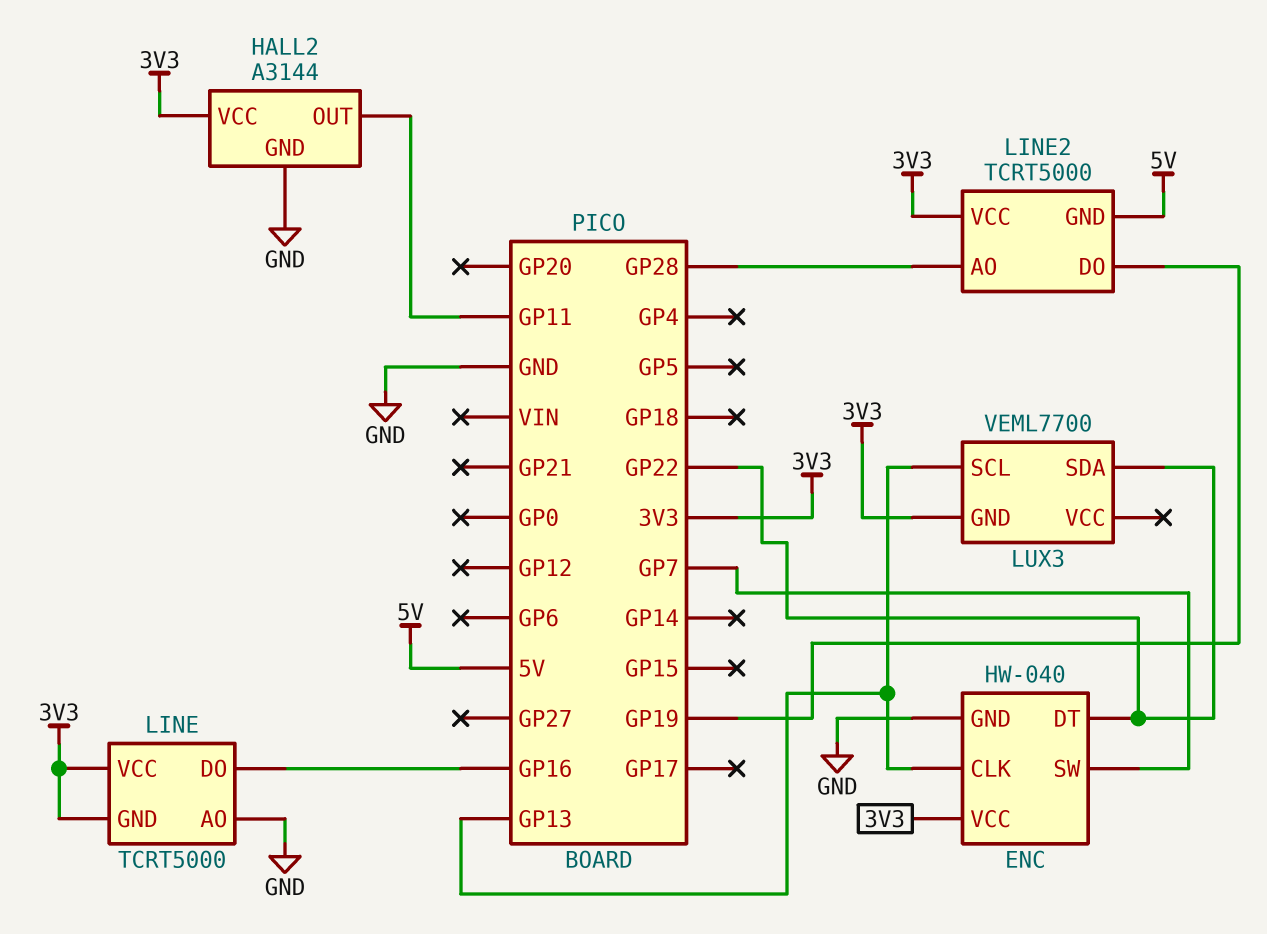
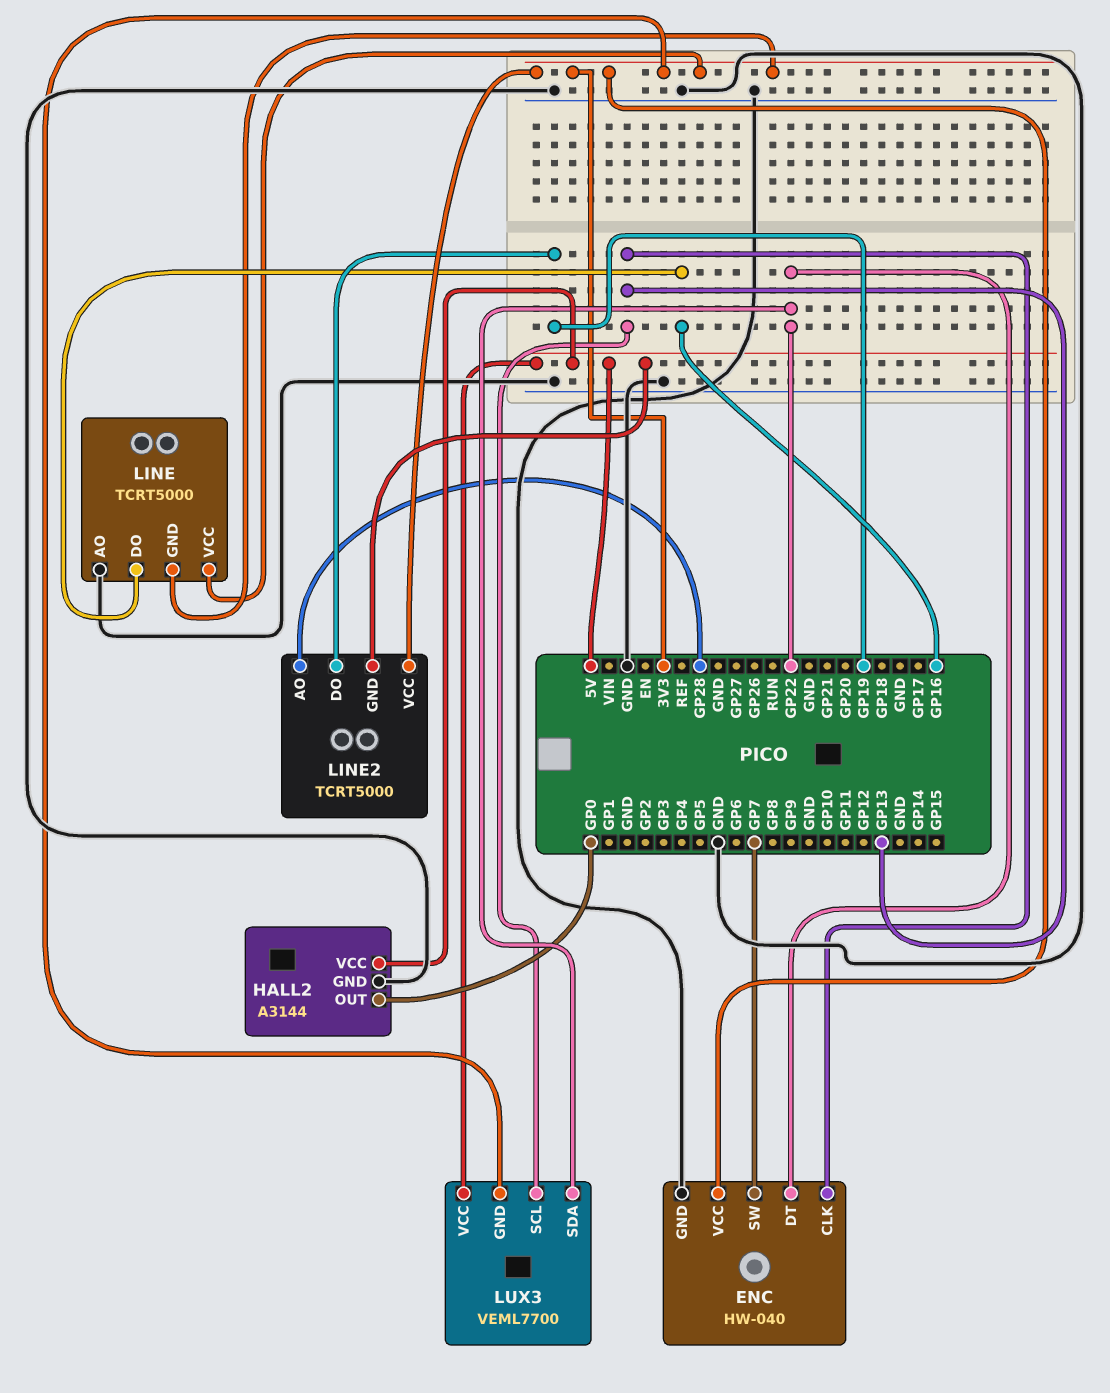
HALL2 pin OUT: GP11 -> GP0
HALL2 pin VCC: 3V3 -> 5V
LUX3 pin VCC: none -> 5V

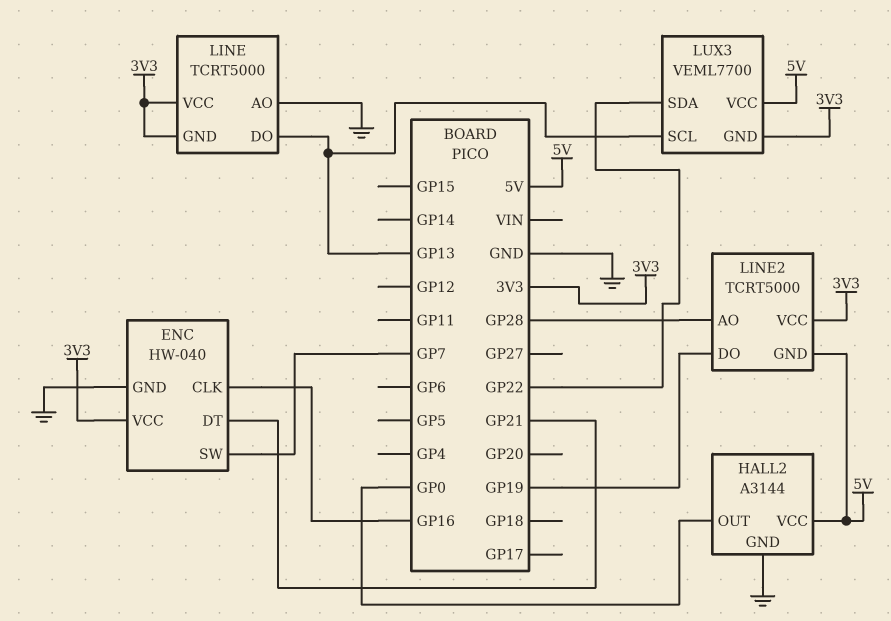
ENC pin CLK: GP13 -> GP16
ENC pin DT: GP22 -> GP21
LINE pin DO: GP16 -> GP13

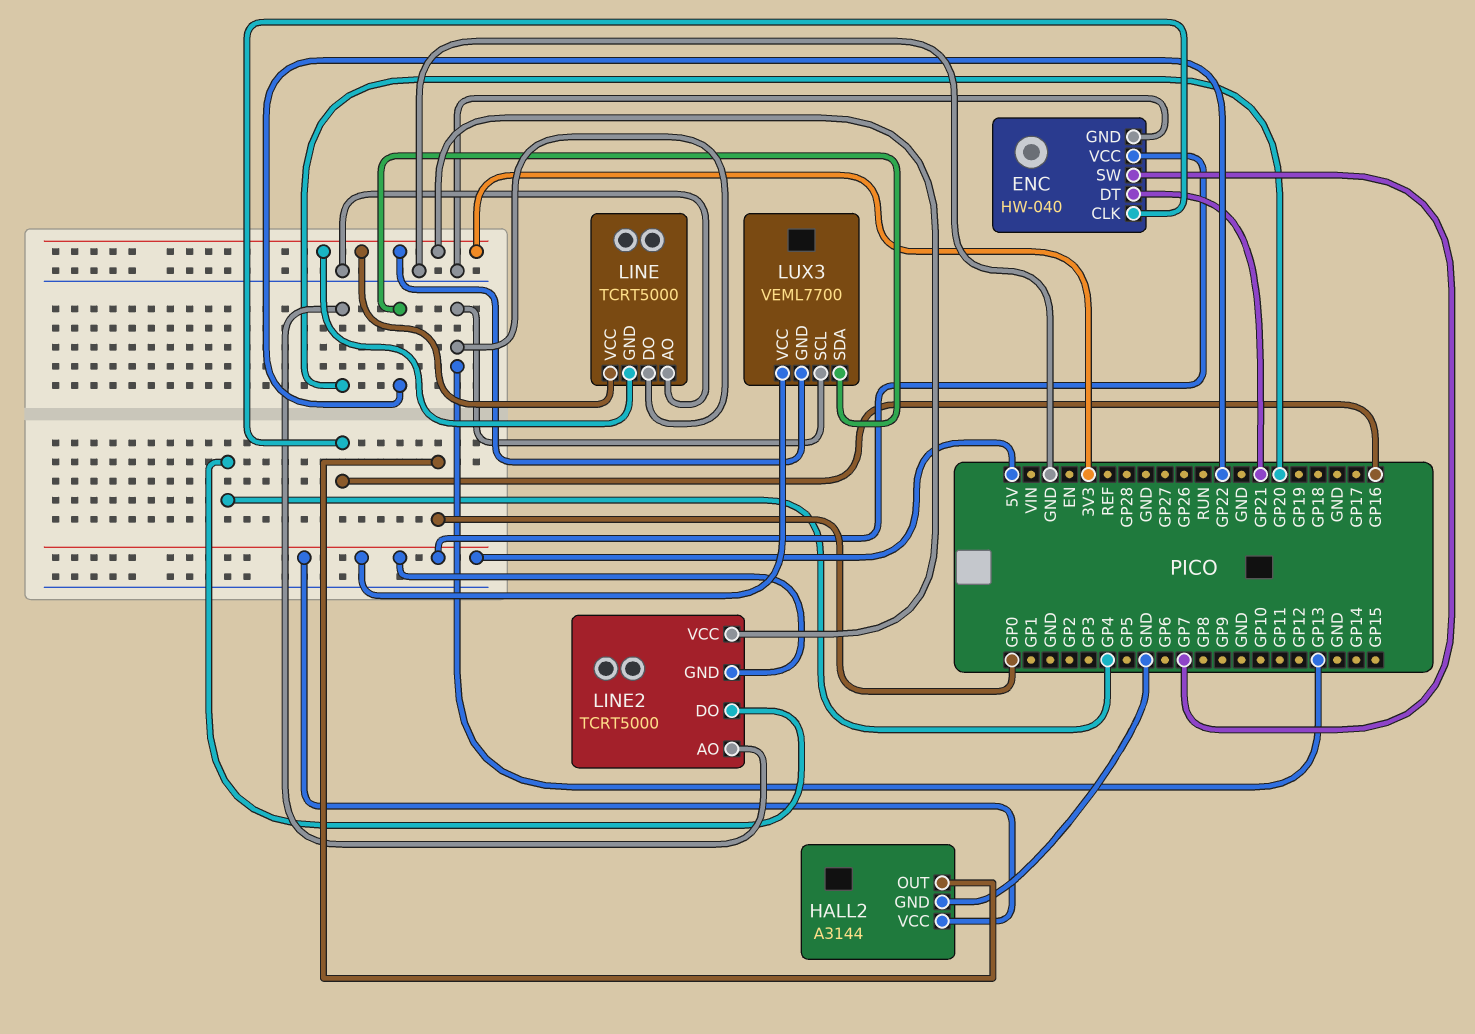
ENC pin VCC: 3V3 -> 5V
LINE2 pin AO: GP28 -> GP20
LINE2 pin DO: GP19 -> GP4

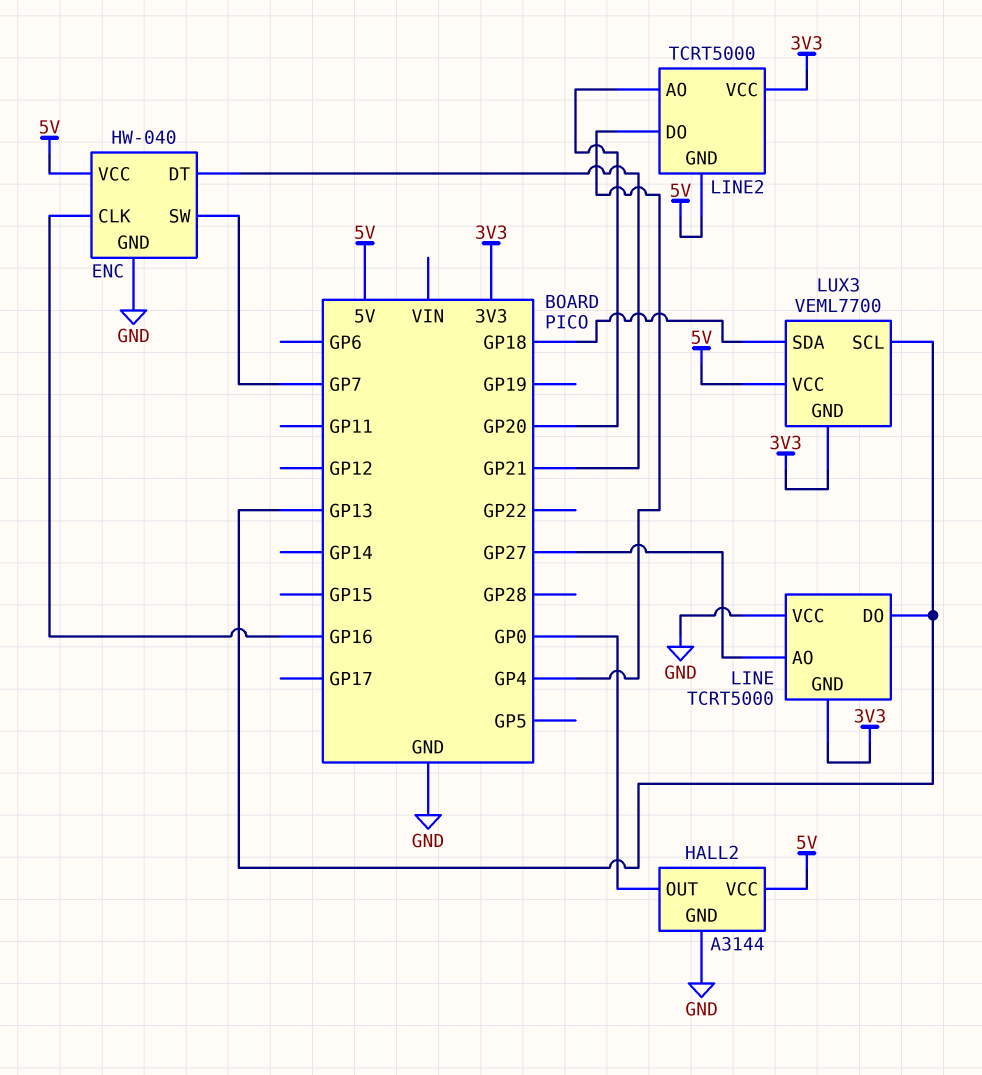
LINE pin AO: GND -> GP27
LINE pin VCC: 3V3 -> GND
LUX3 pin SDA: GP22 -> GP18

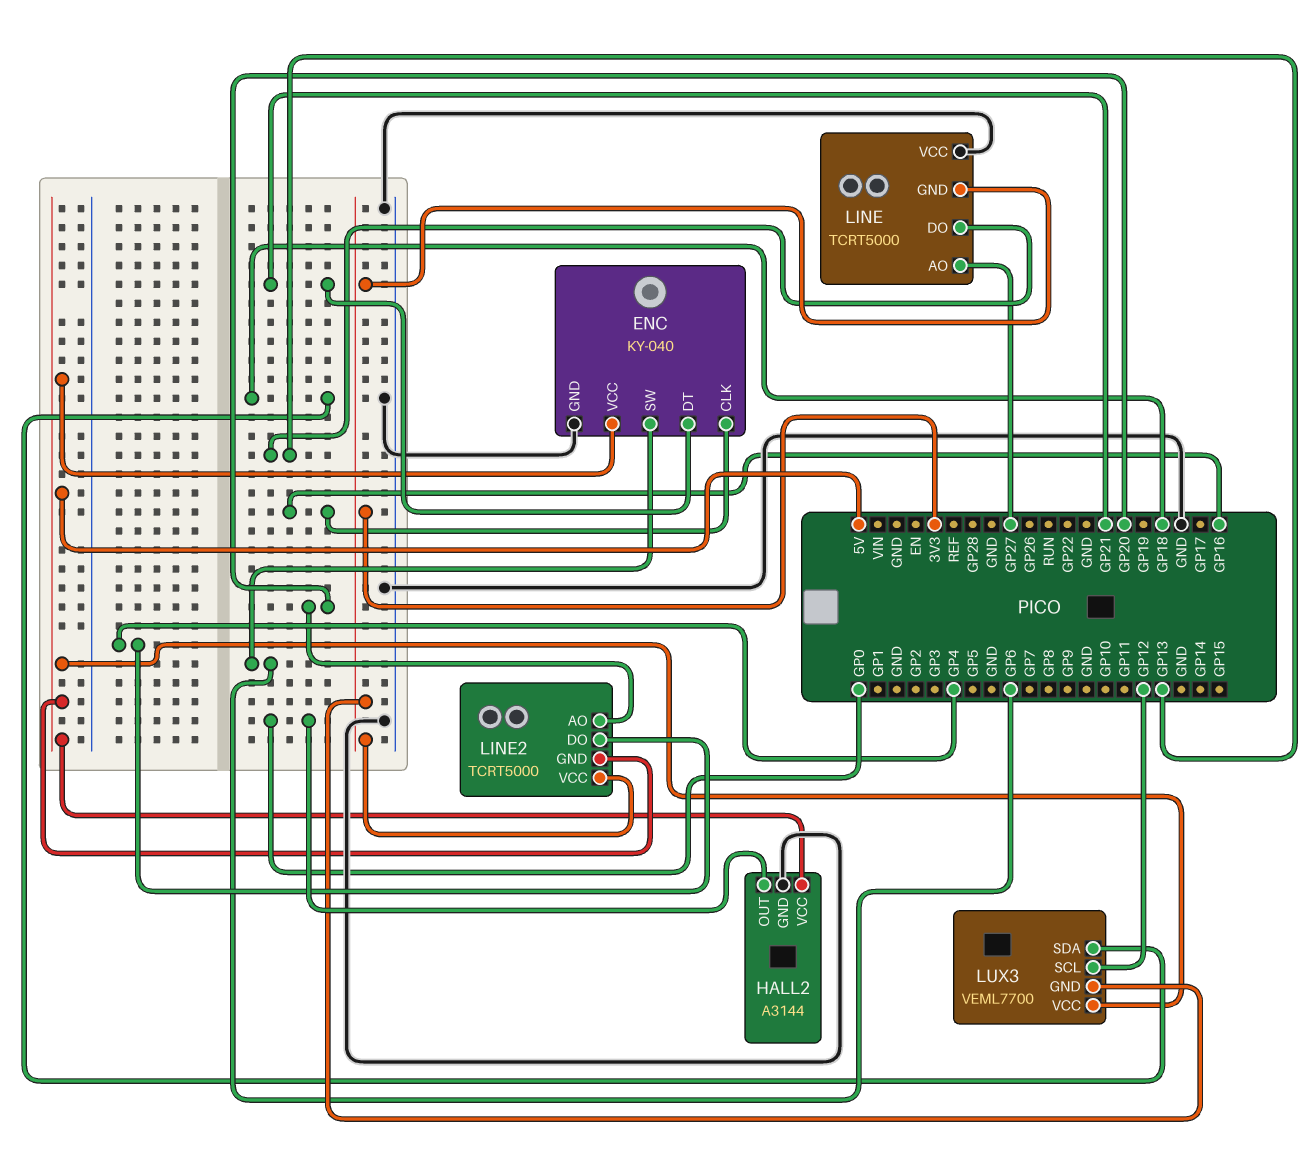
ENC: HW-040 -> KY-040
ENC pin SW: GP7 -> GP6
LUX3 pin SCL: GP13 -> GP12

